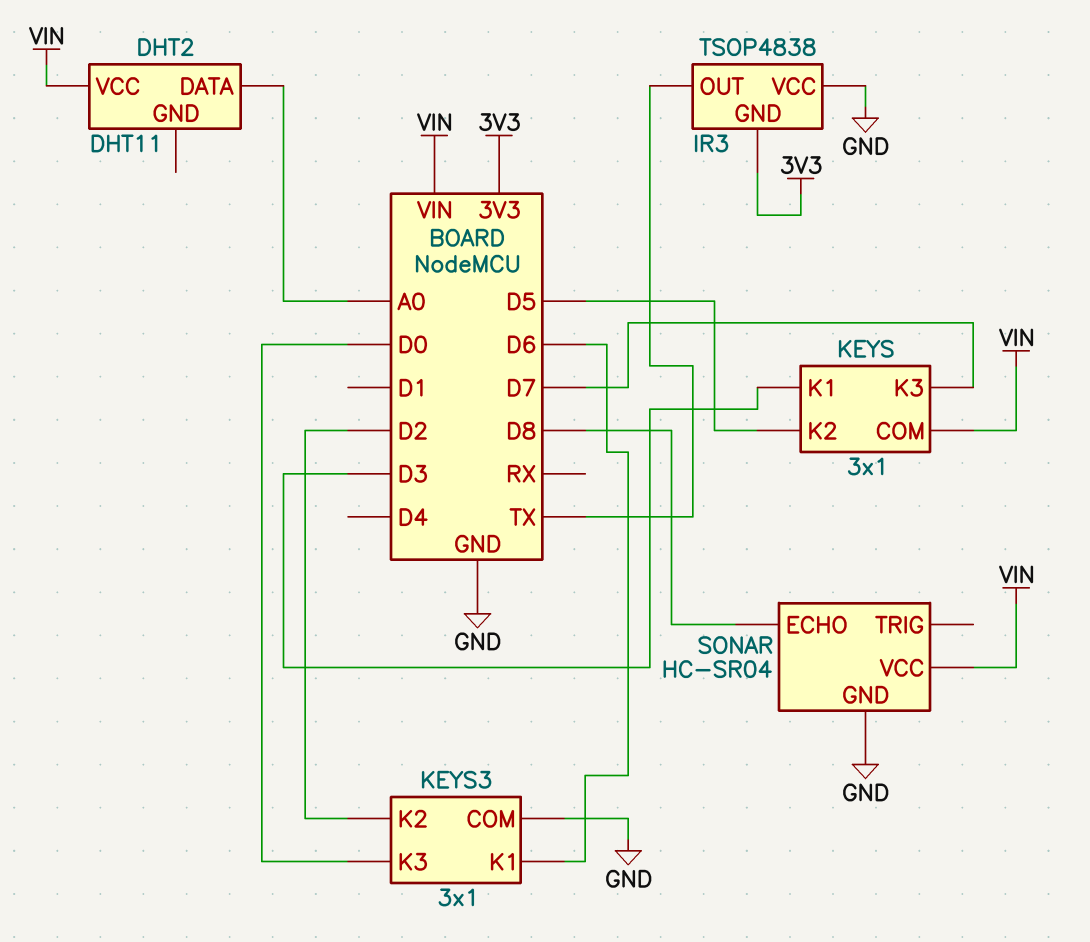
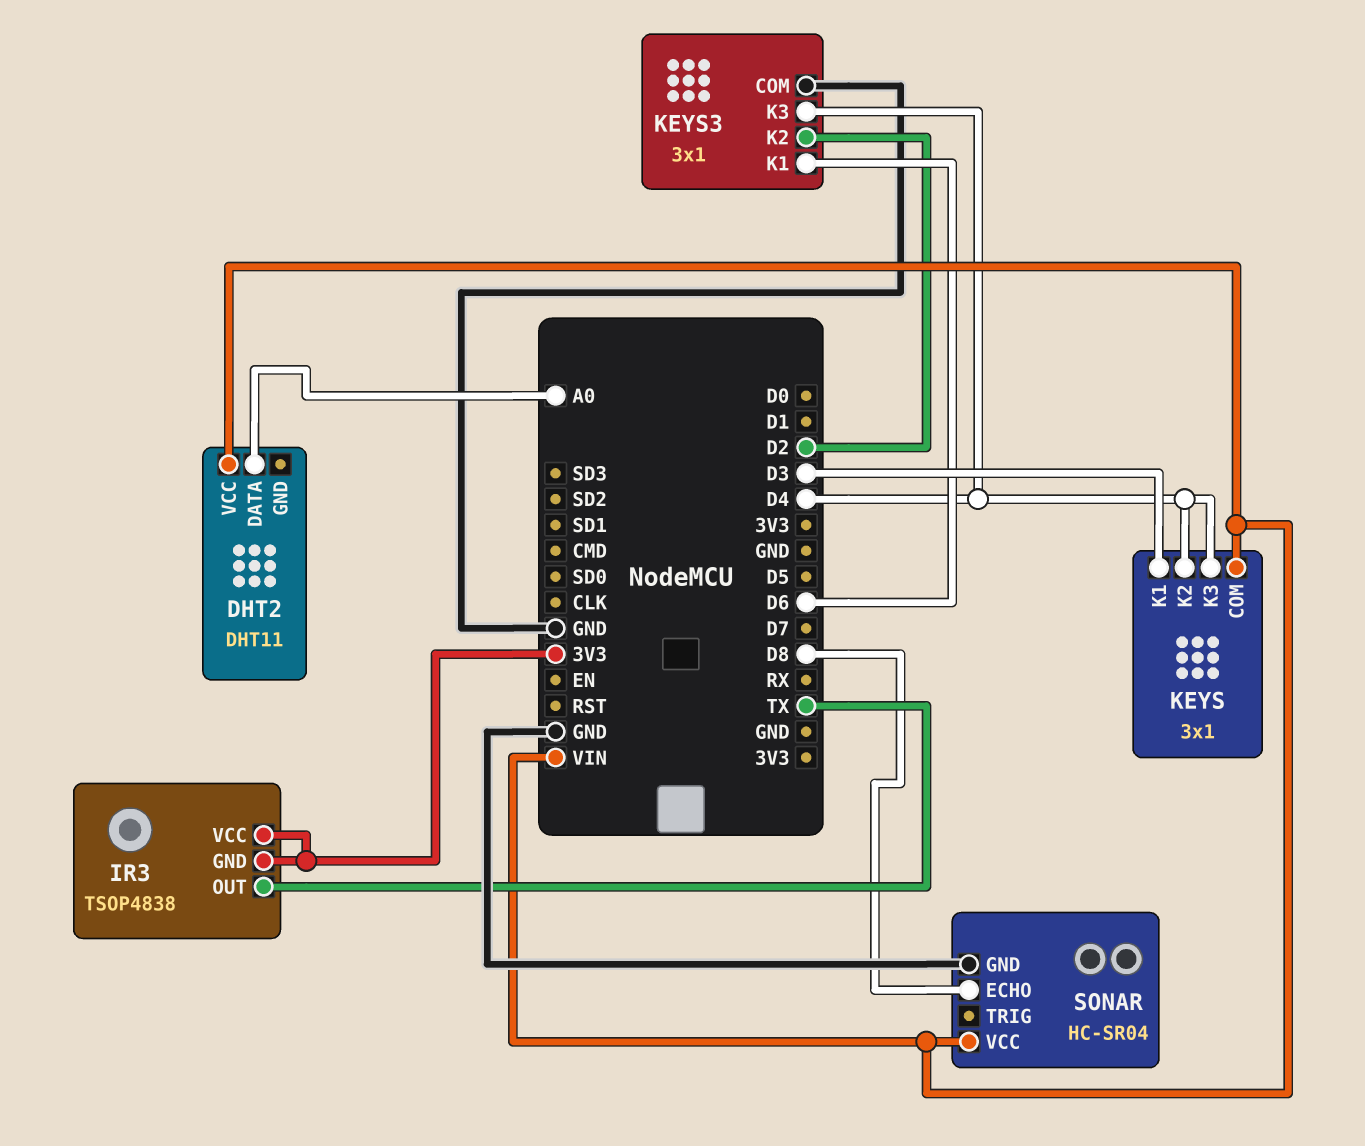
IR3 pin VCC: GND -> 3V3
KEYS pin K2: D5 -> D4
KEYS pin K3: D7 -> D4
KEYS3 pin K3: D0 -> D4

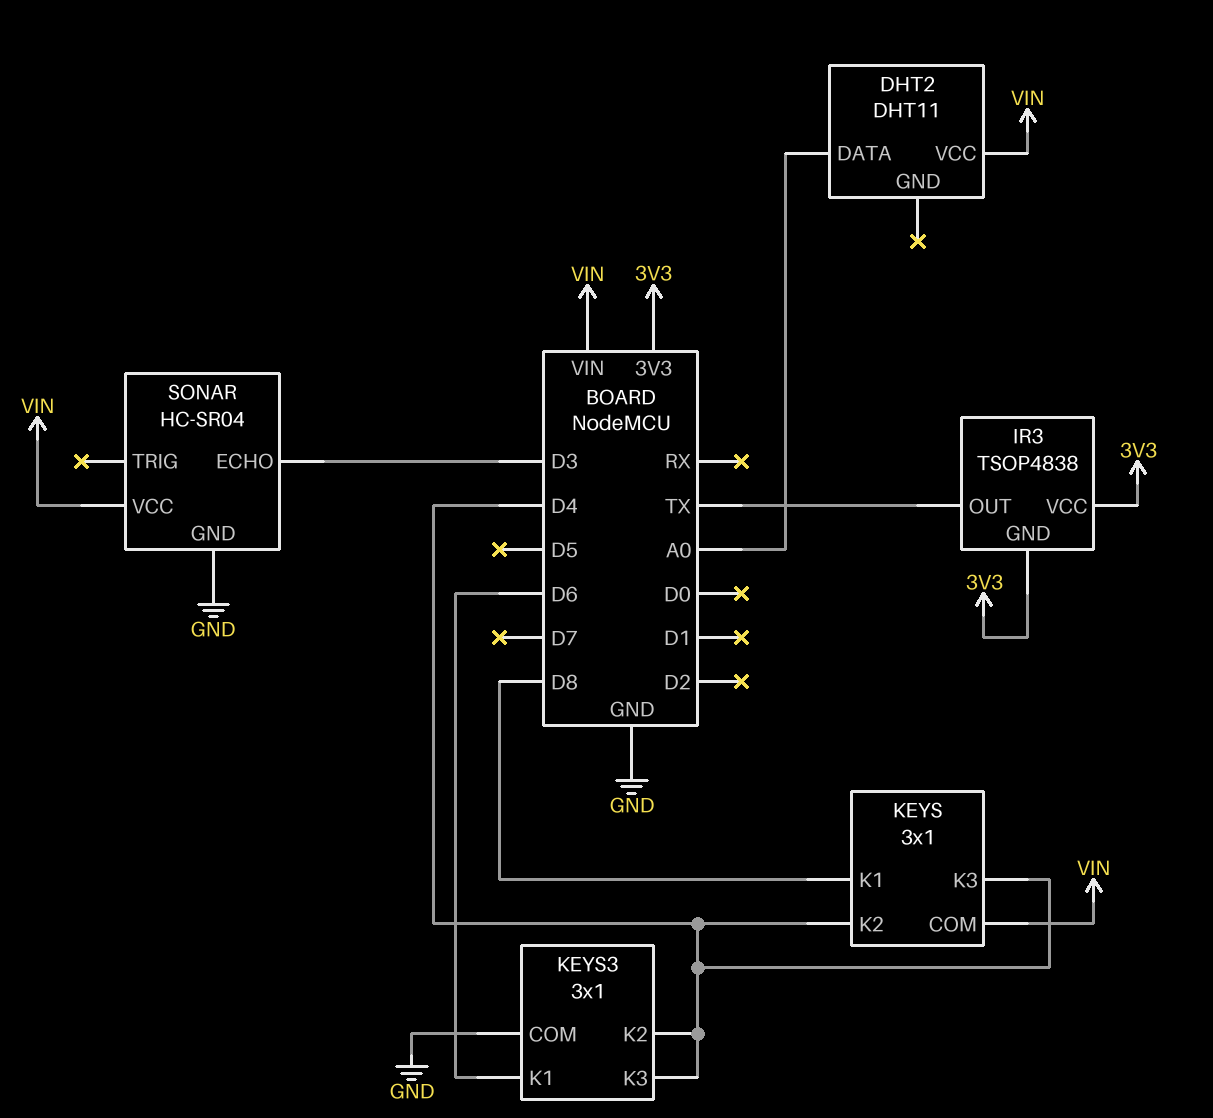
KEYS pin K1: D3 -> D8
KEYS3 pin K2: D2 -> D4
SONAR pin ECHO: D8 -> D3

